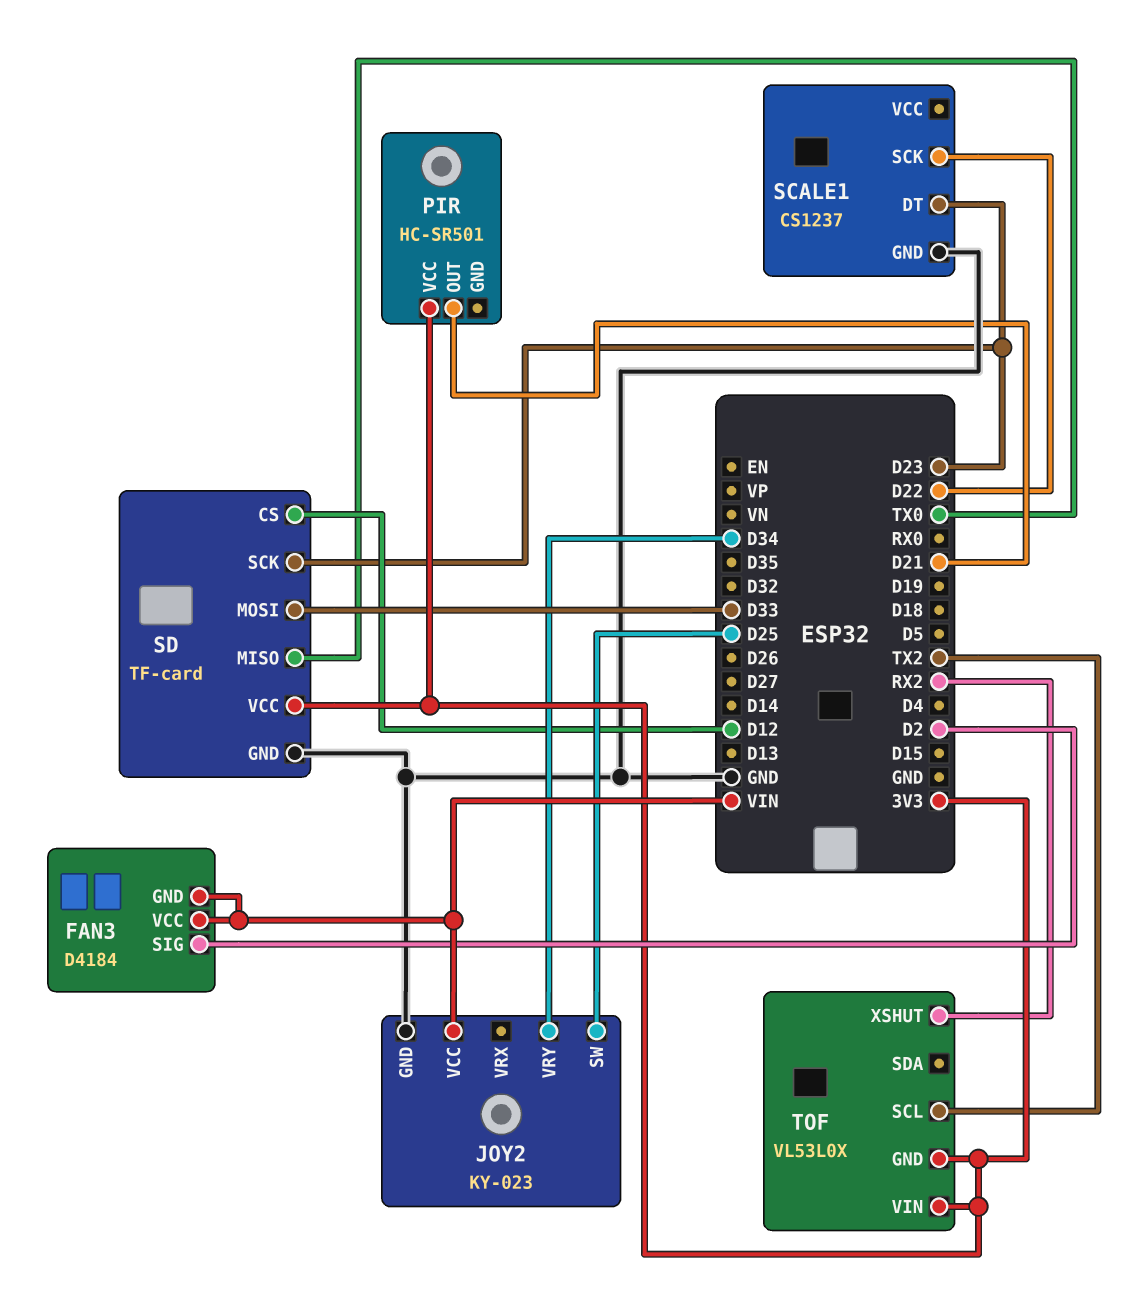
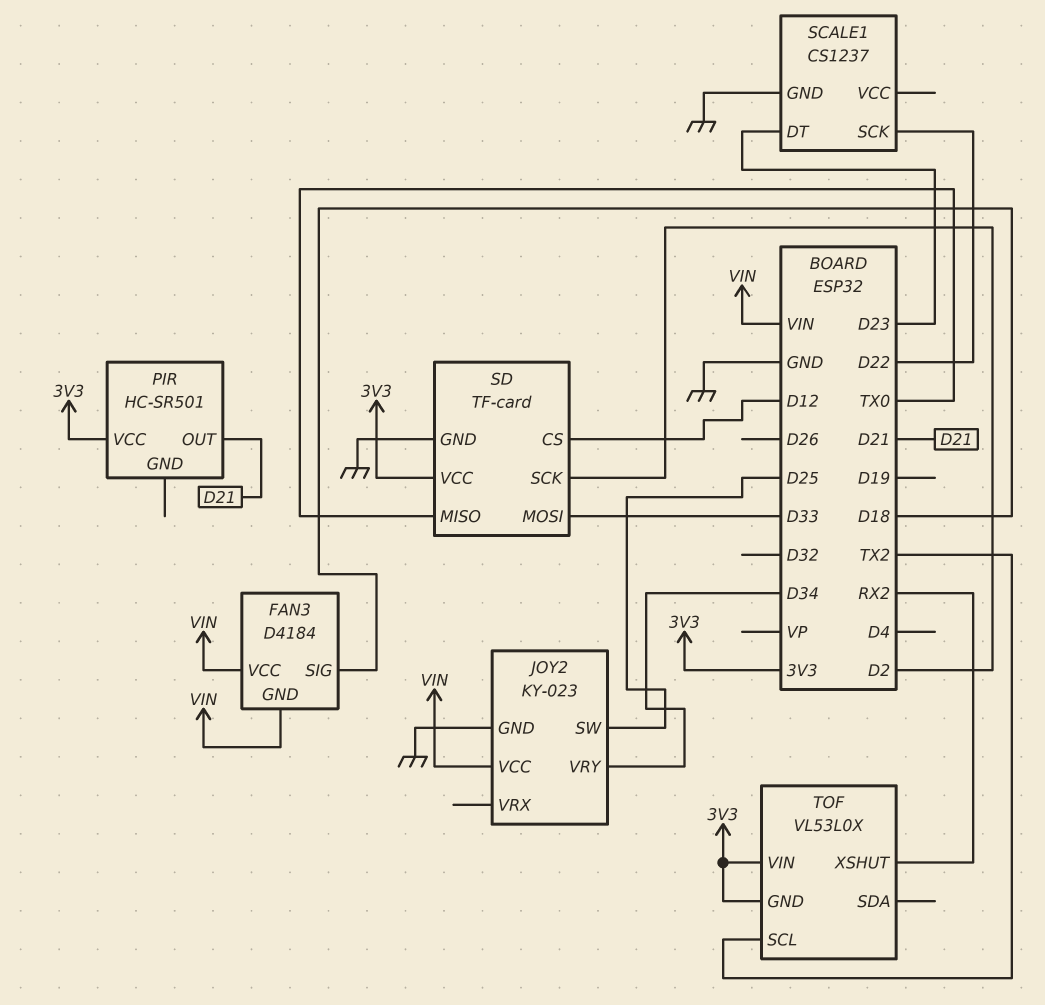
FAN3 pin SIG: D2 -> D18
SD pin SCK: D23 -> D2

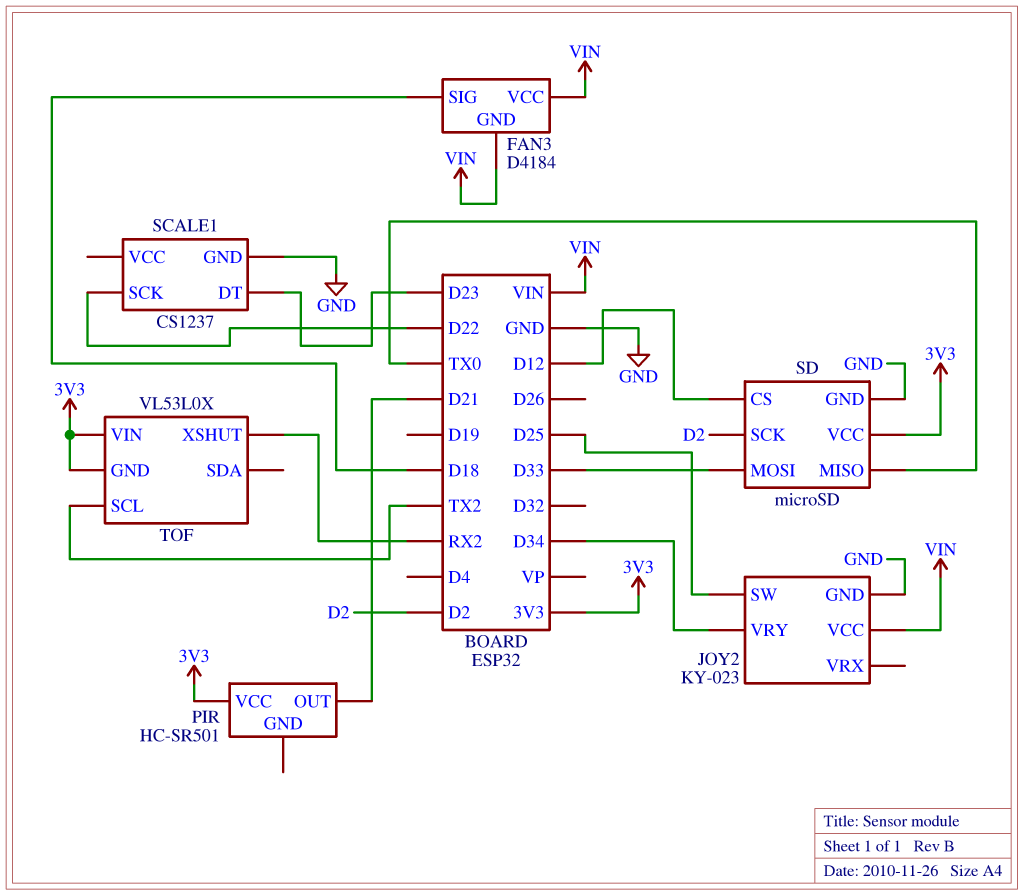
SD: TF-card -> microSD

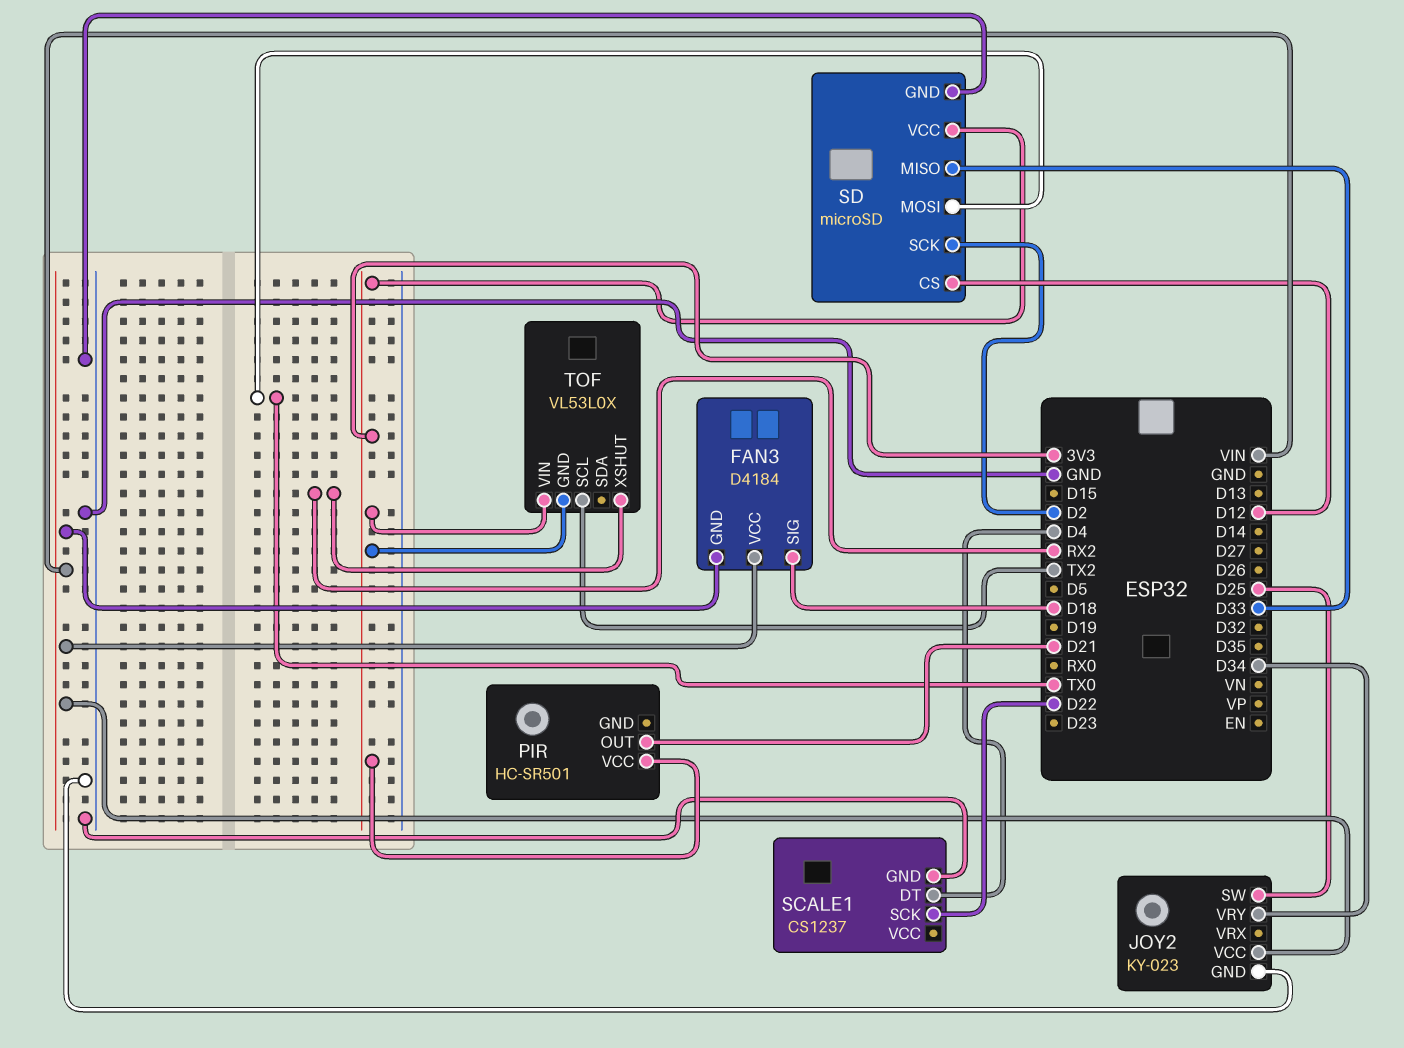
SCALE1 pin DT: D23 -> D4
SD pin MISO: TX0 -> D33
SD pin MOSI: D33 -> TX0

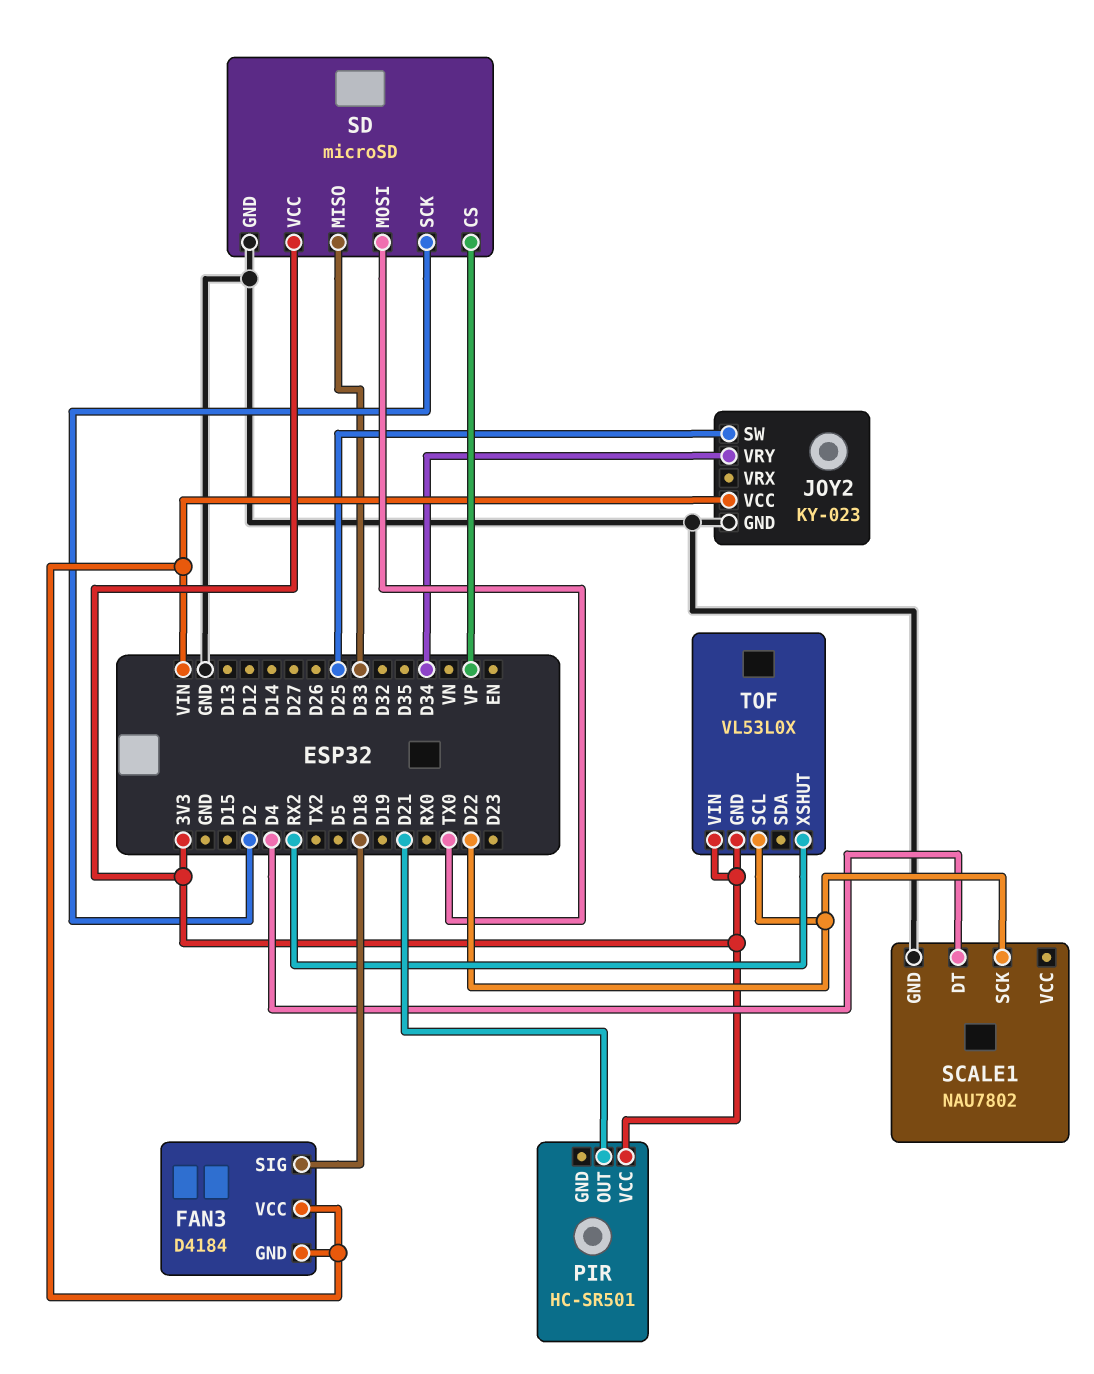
SCALE1: CS1237 -> NAU7802
SD pin CS: D12 -> VP
TOF pin SCL: TX2 -> D22

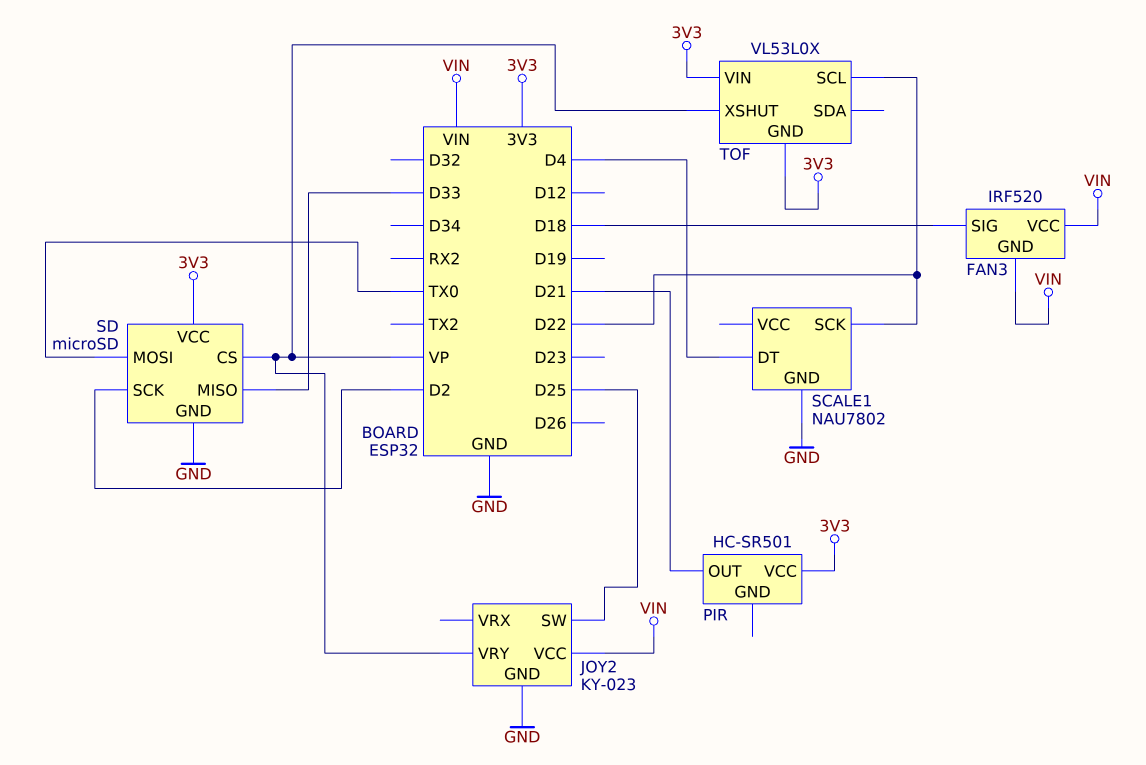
FAN3: D4184 -> IRF520
JOY2 pin VRY: D34 -> VP
TOF pin XSHUT: RX2 -> VP

